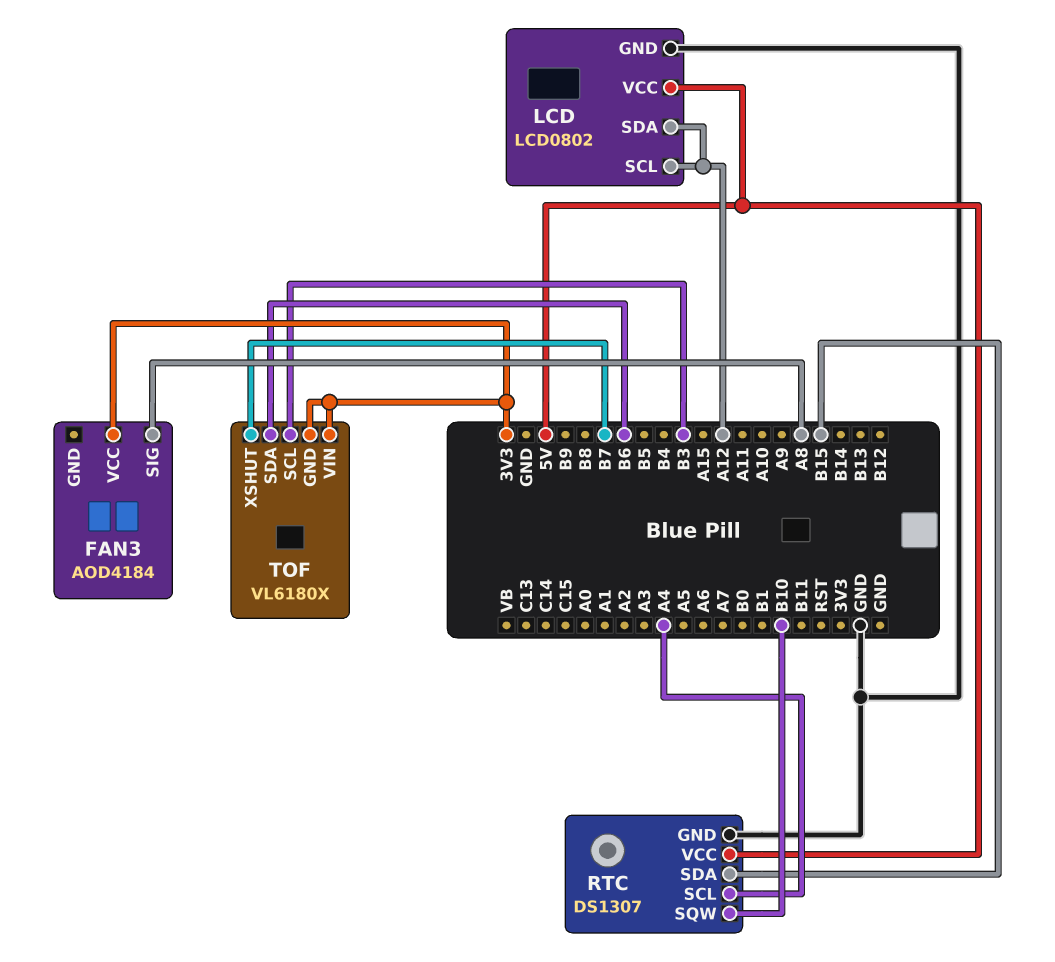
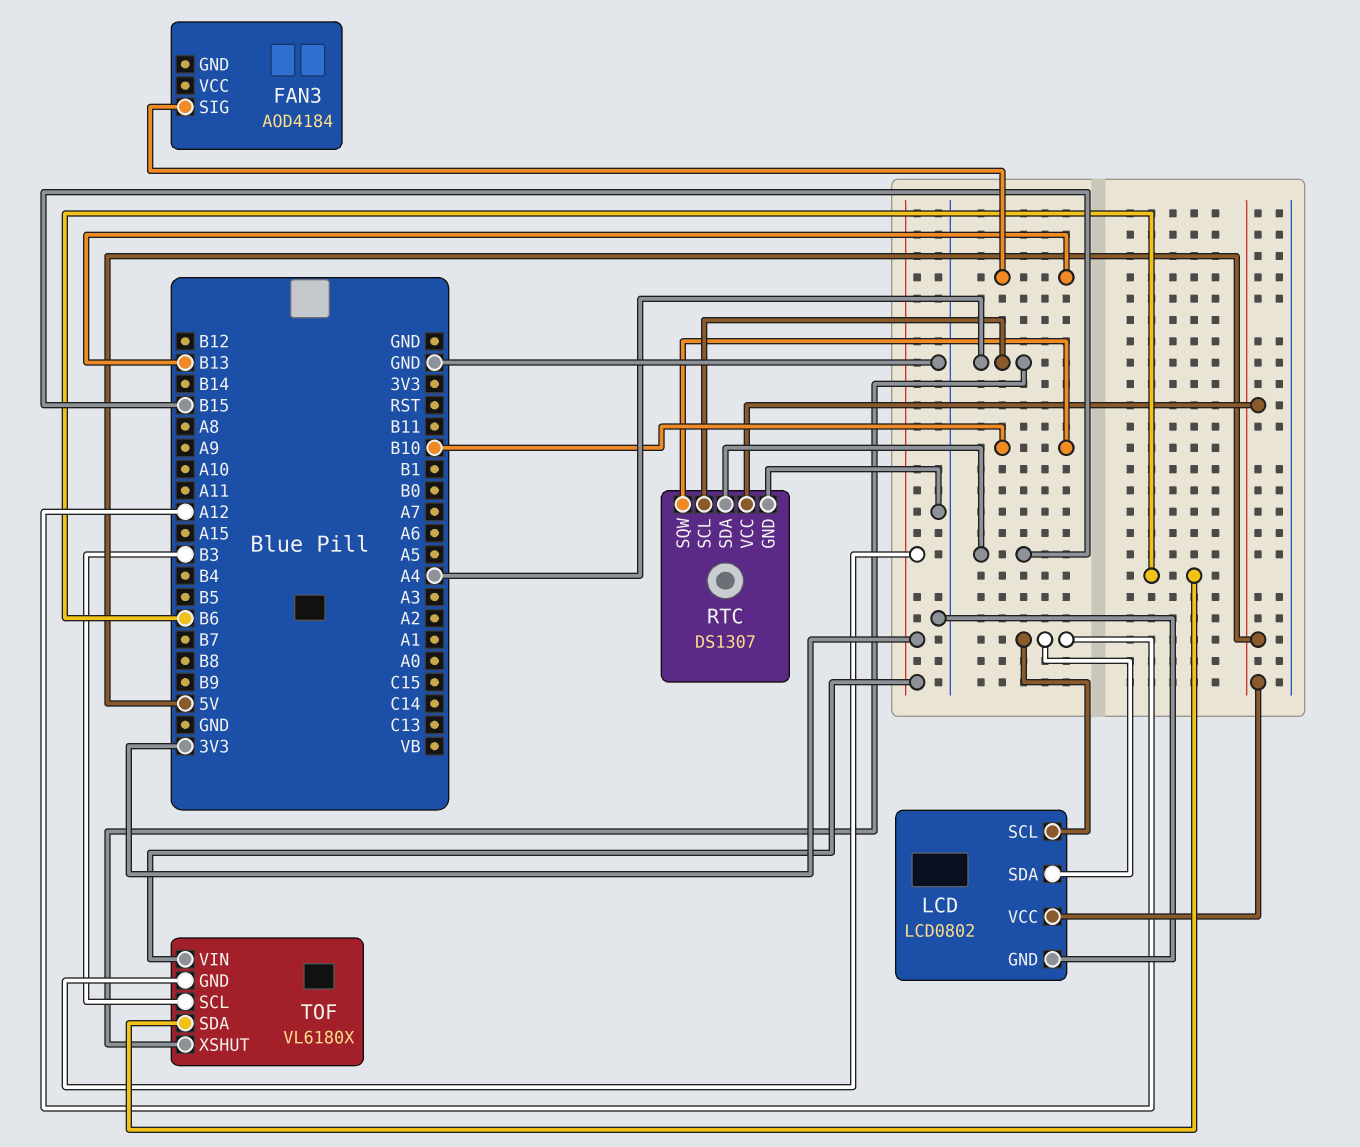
FAN3 pin SIG: A8 -> B13
FAN3 pin VCC: 3V3 -> none
TOF pin XSHUT: B7 -> A4

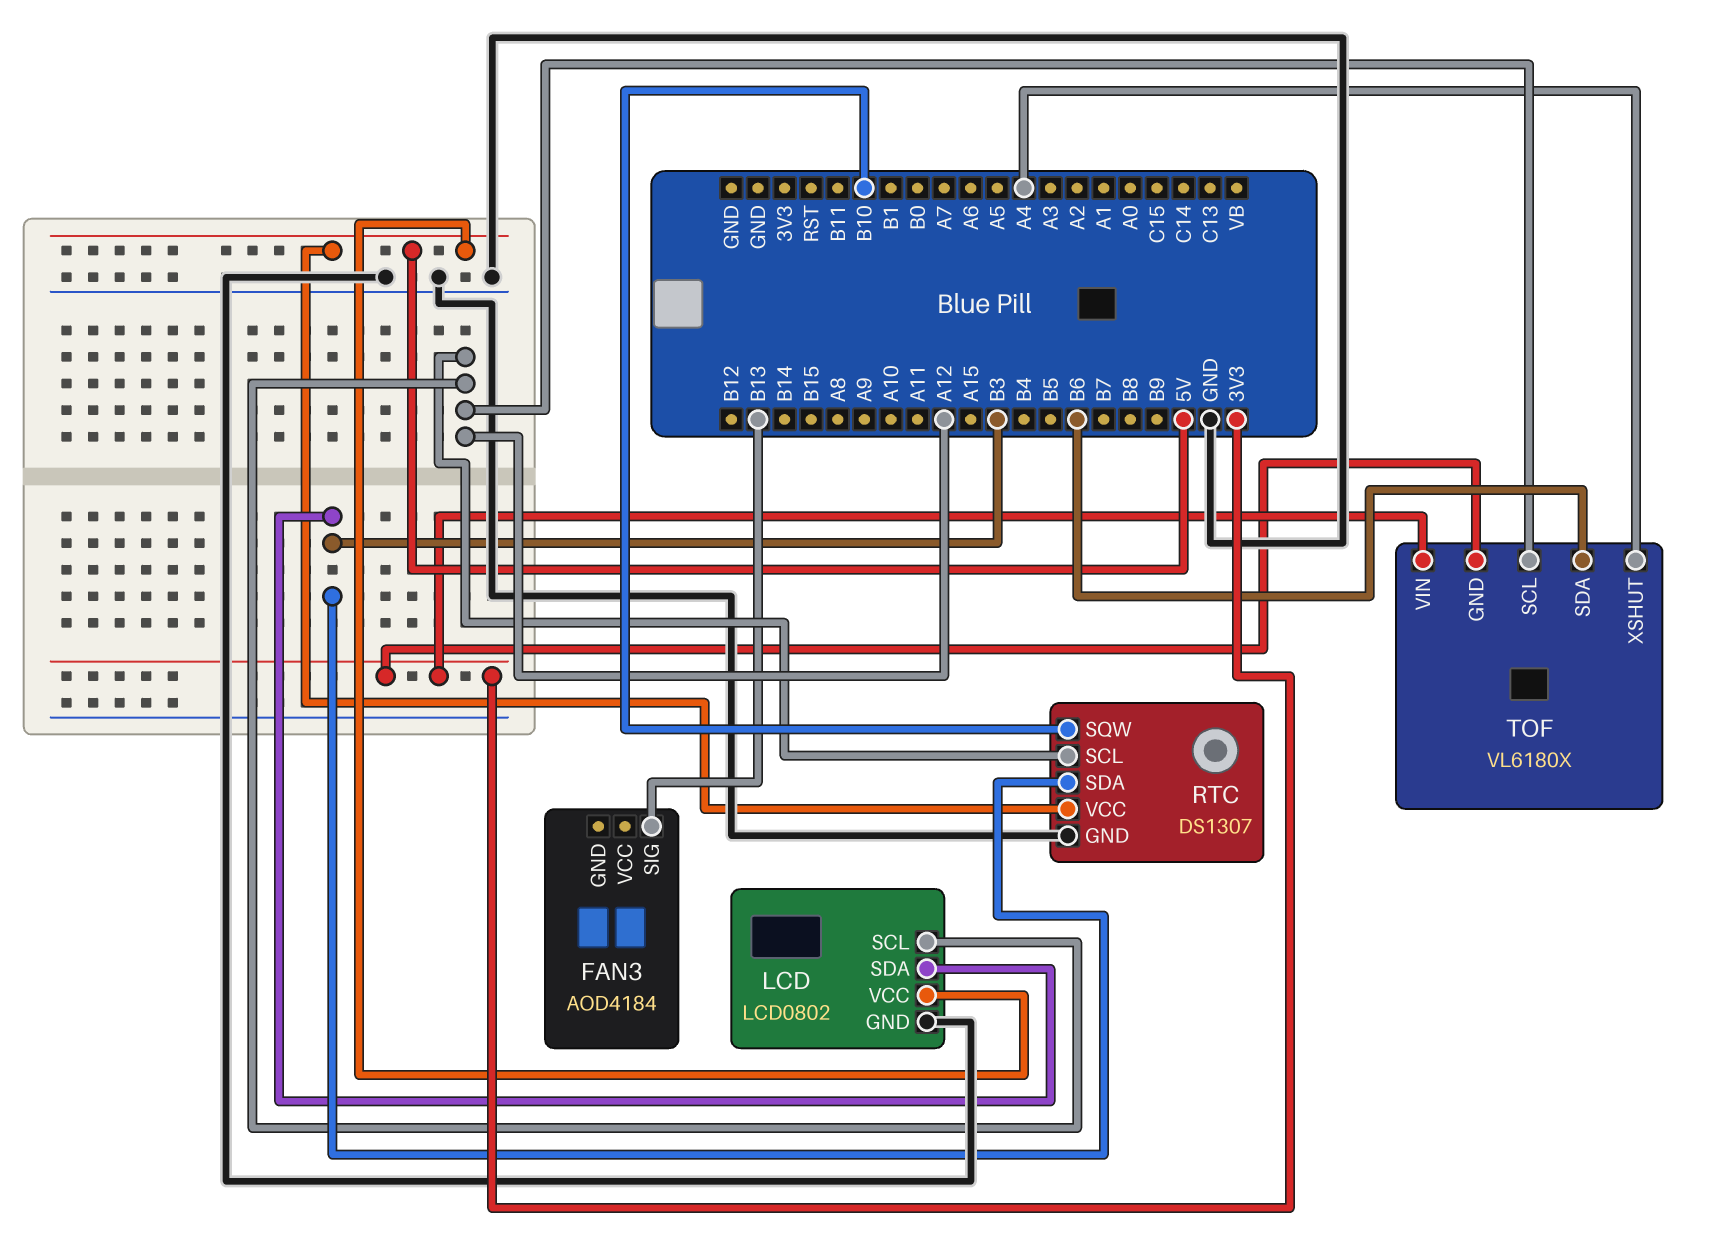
LCD pin SDA: A12 -> B3
RTC pin SCL: A4 -> A12
RTC pin SDA: B15 -> B3
TOF pin SCL: B3 -> A12

